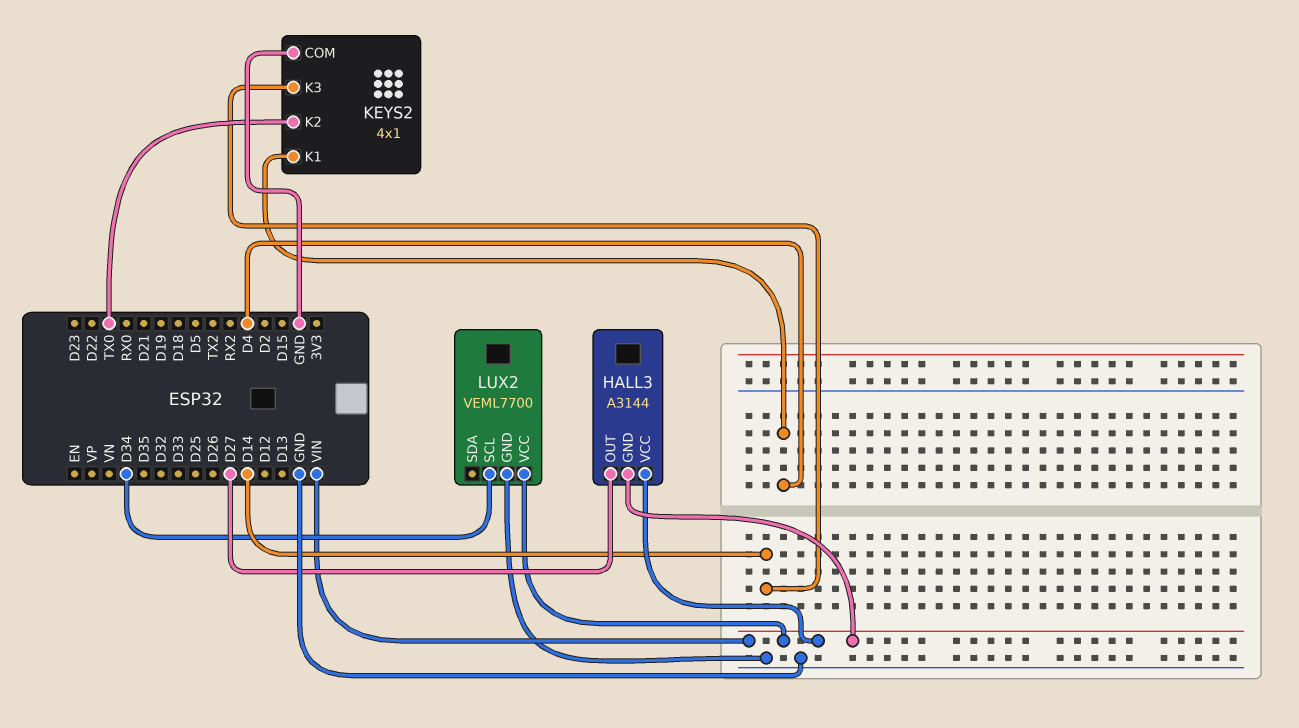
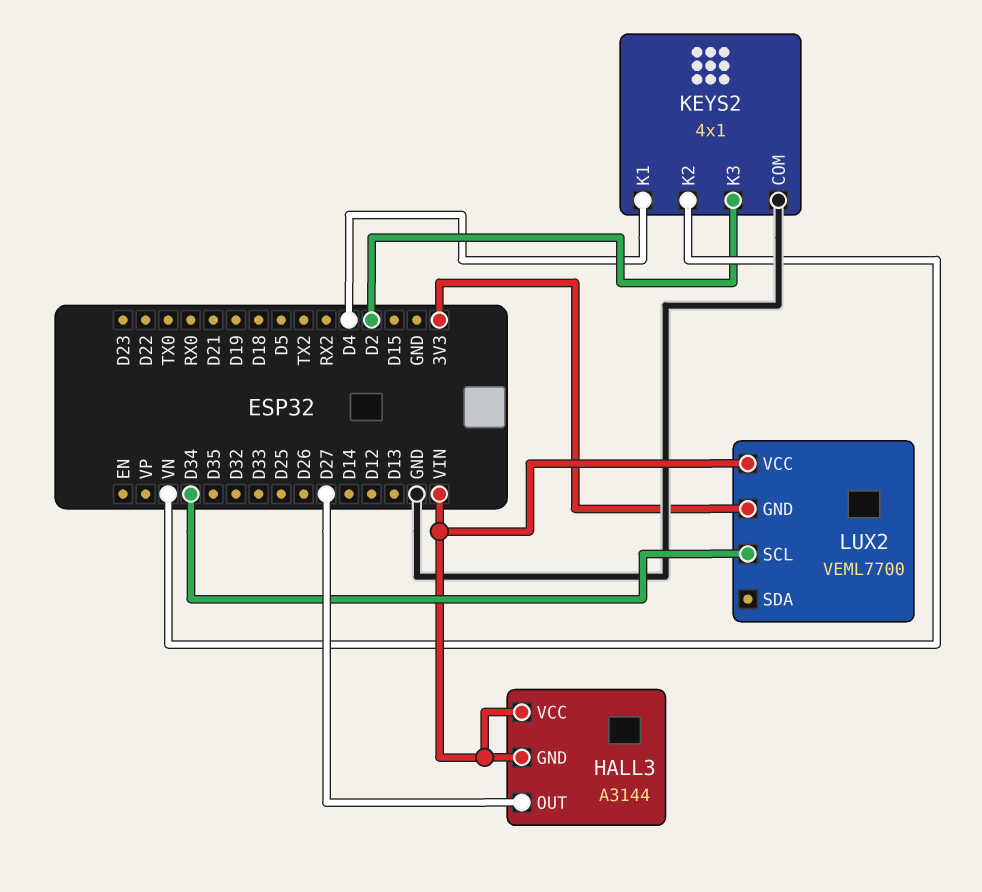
KEYS2 pin K2: TX0 -> VN
KEYS2 pin K3: D14 -> D2
LUX2 pin GND: GND -> 3V3

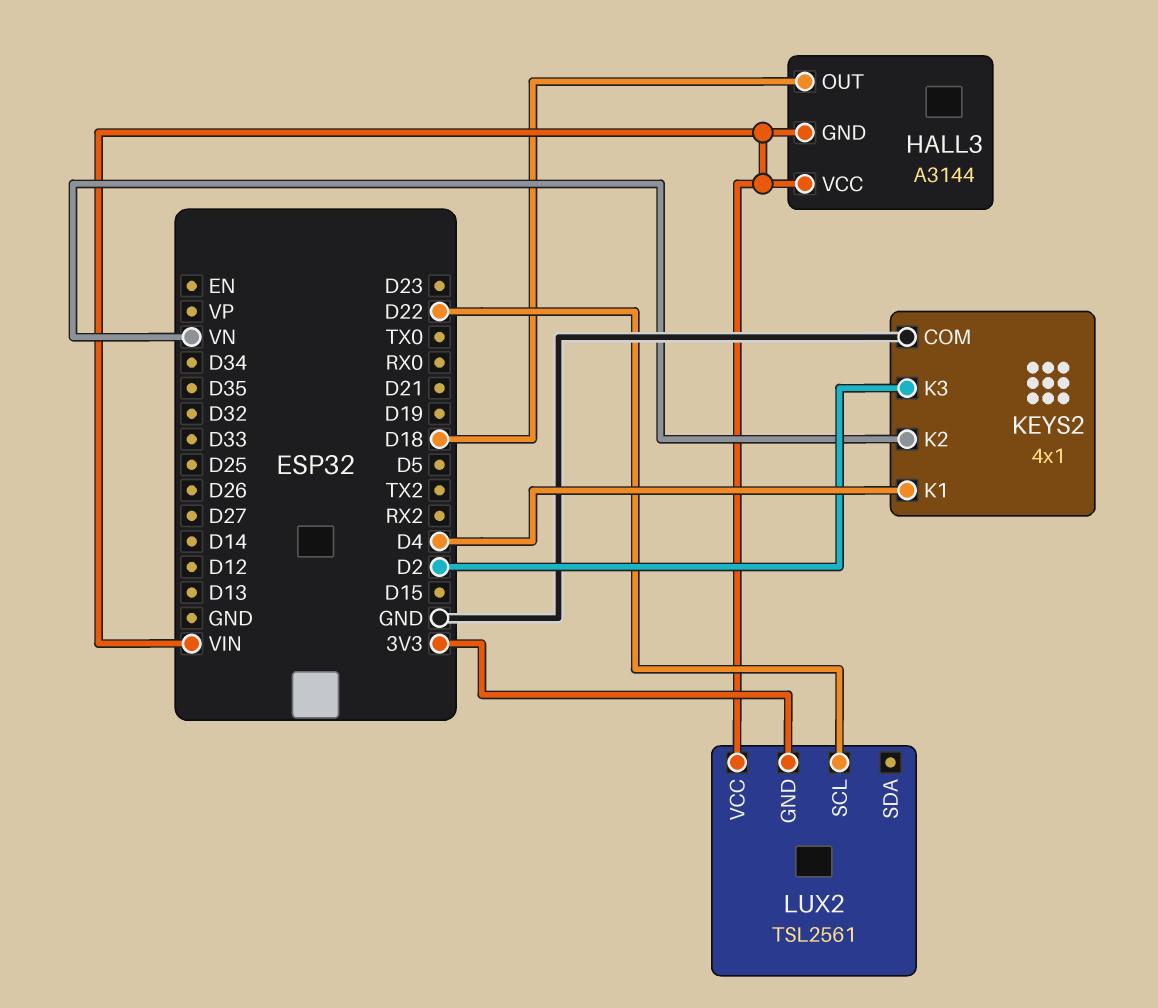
HALL3 pin OUT: D27 -> D18
LUX2: VEML7700 -> TSL2561
LUX2 pin SCL: D34 -> D22

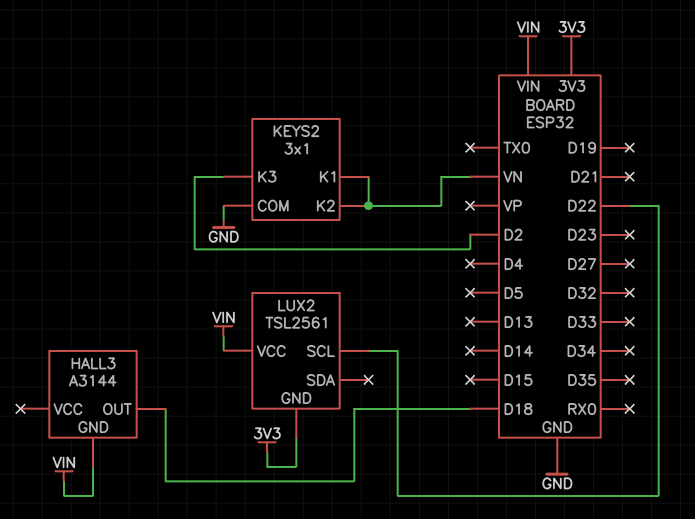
HALL3 pin VCC: VIN -> none
KEYS2: 4x1 -> 3x1
KEYS2 pin K1: D4 -> VN

